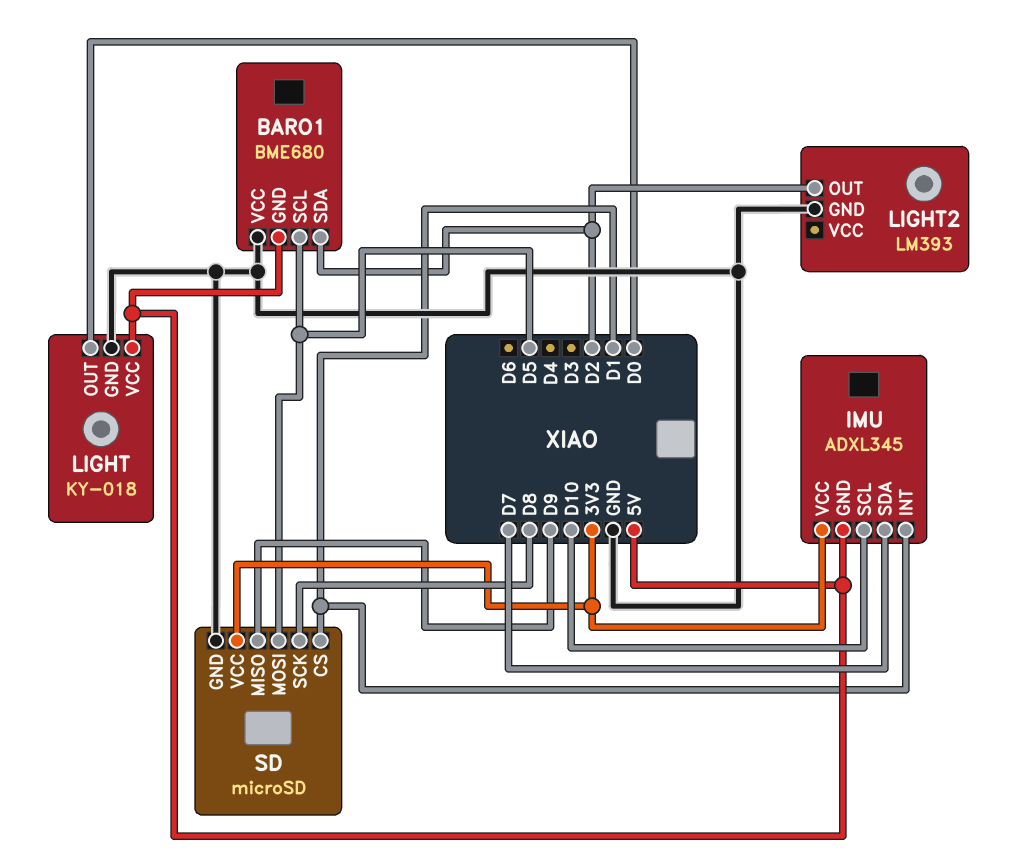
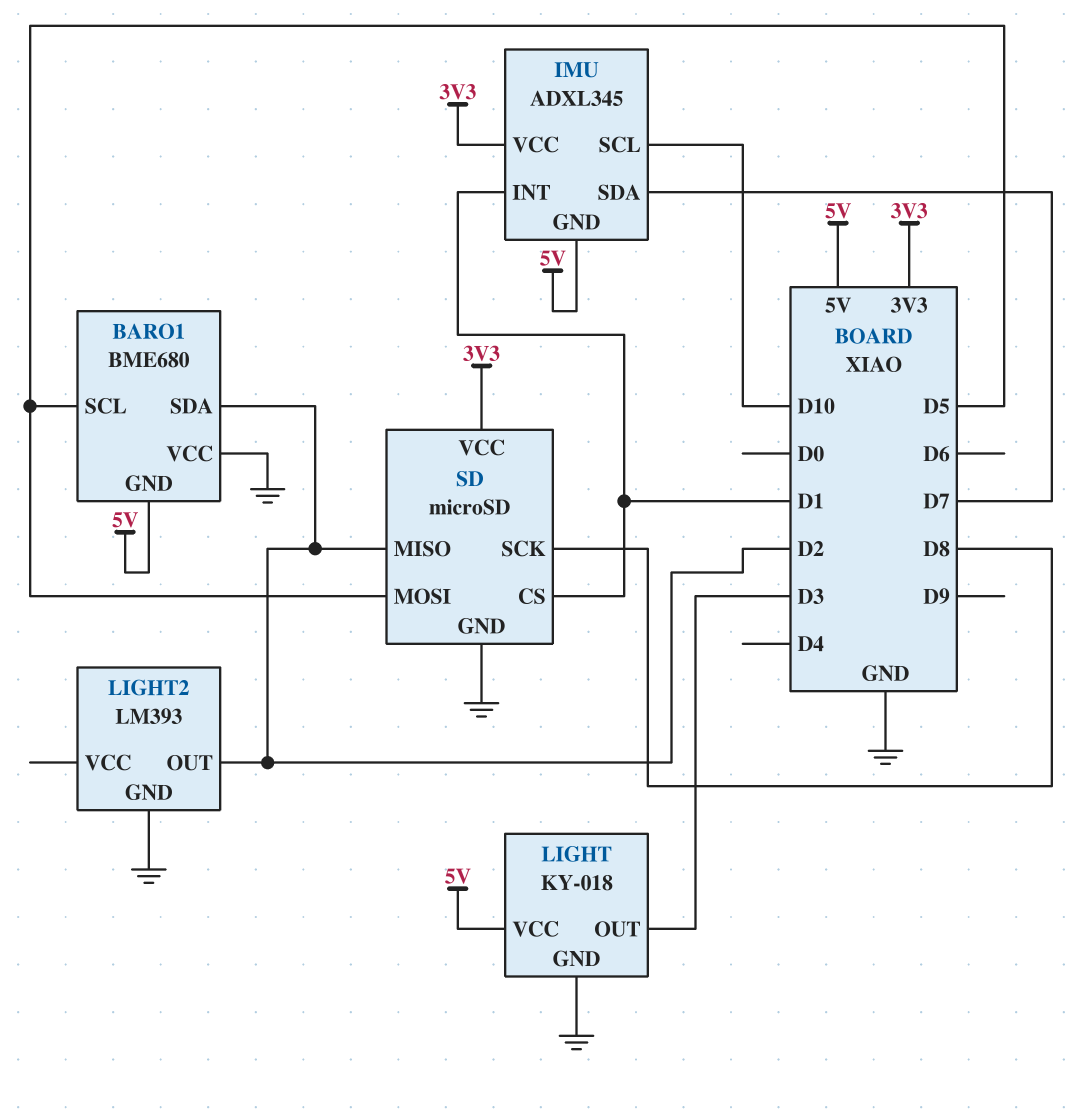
LIGHT pin OUT: D0 -> D3
SD pin MISO: D9 -> D2

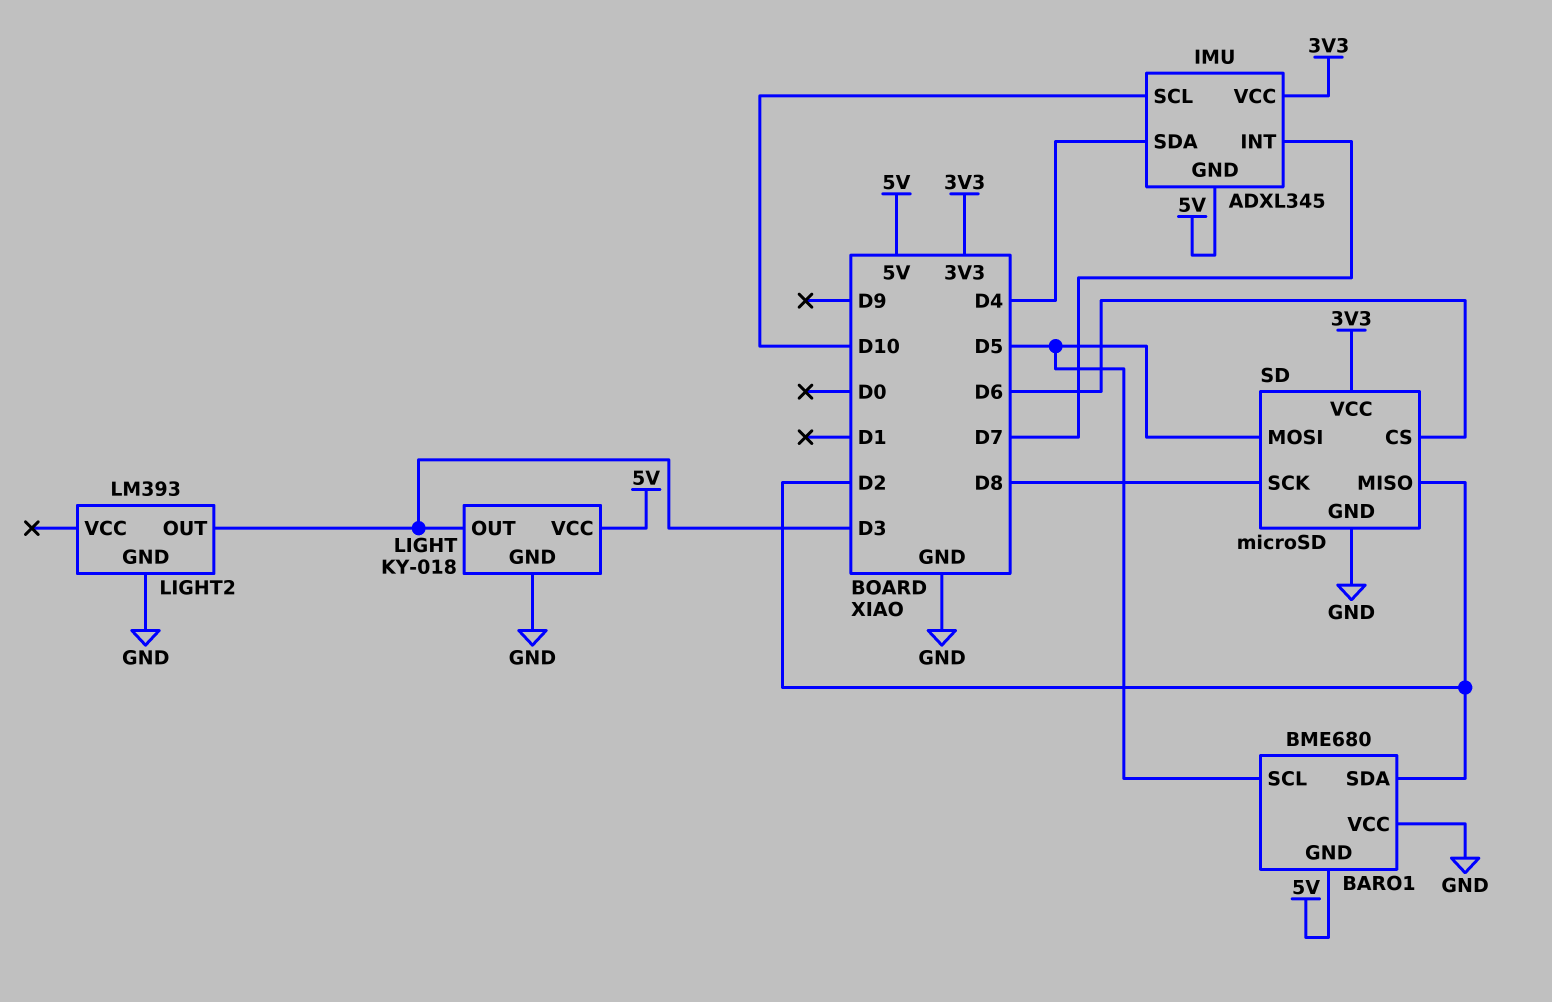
IMU pin INT: D1 -> D7
IMU pin SDA: D7 -> D4
LIGHT2 pin OUT: D2 -> D3
SD pin CS: D1 -> D6

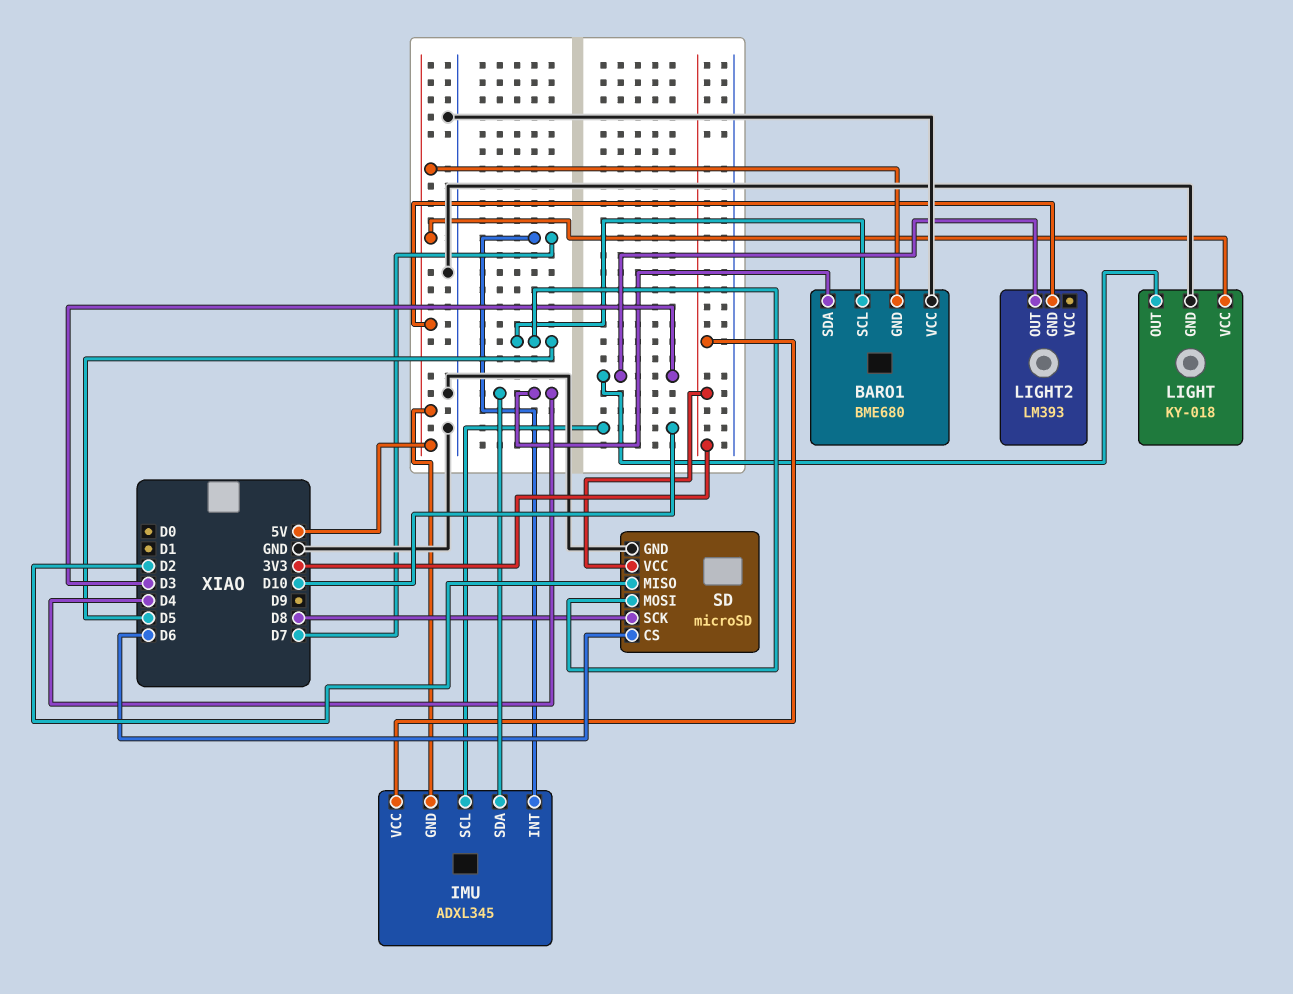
BARO1 pin SDA: D2 -> D4
LIGHT2 pin GND: GND -> 5V

